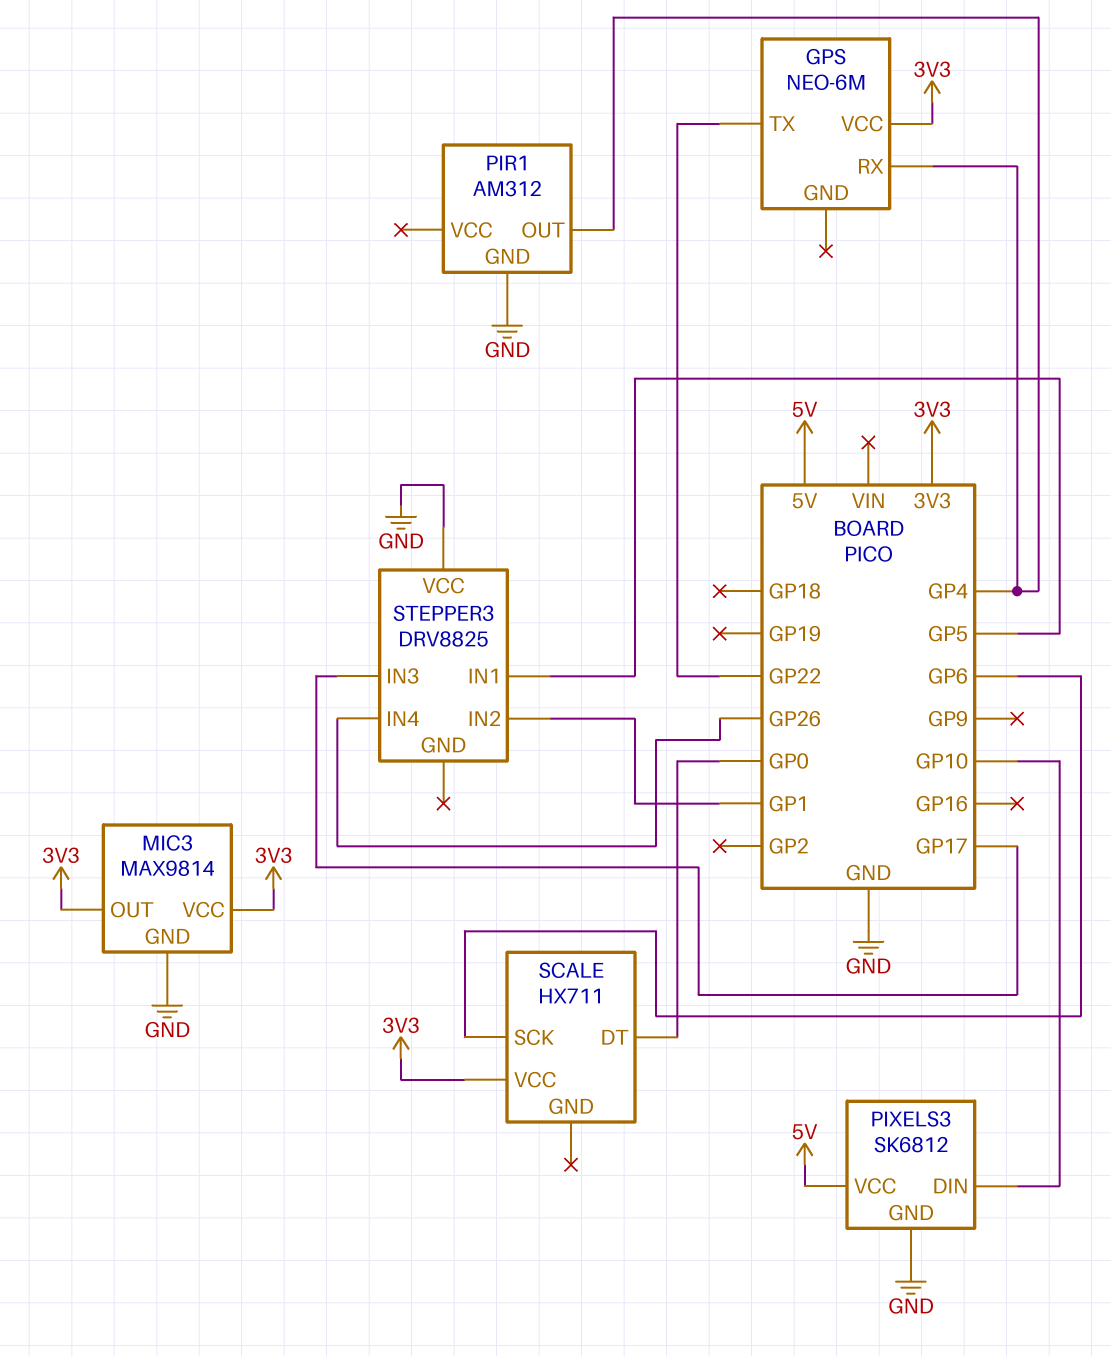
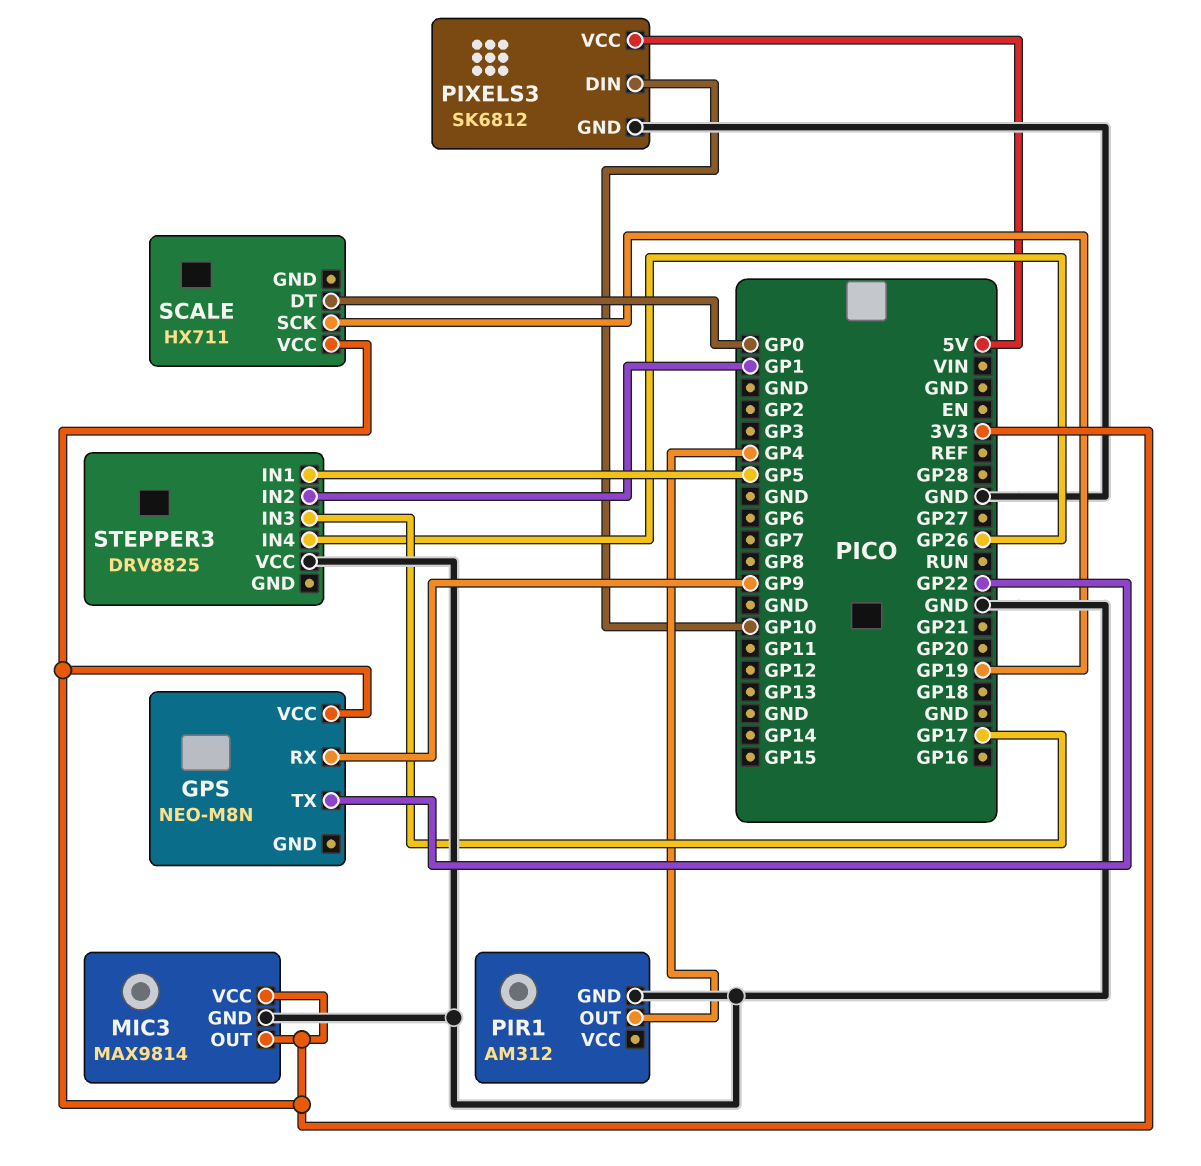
GPS: NEO-6M -> NEO-M8N
GPS pin RX: GP4 -> GP9
SCALE pin SCK: GP6 -> GP19

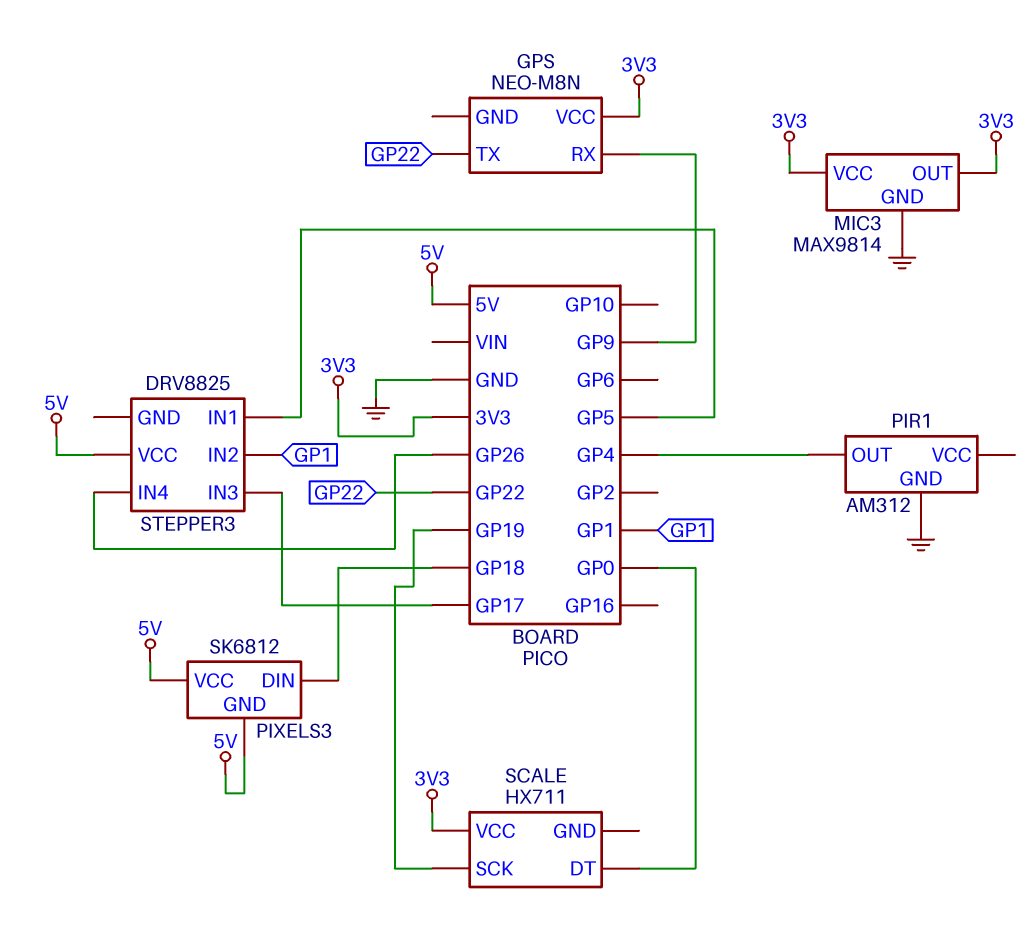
PIXELS3 pin DIN: GP10 -> GP18
PIXELS3 pin GND: GND -> 5V
STEPPER3 pin VCC: GND -> 5V

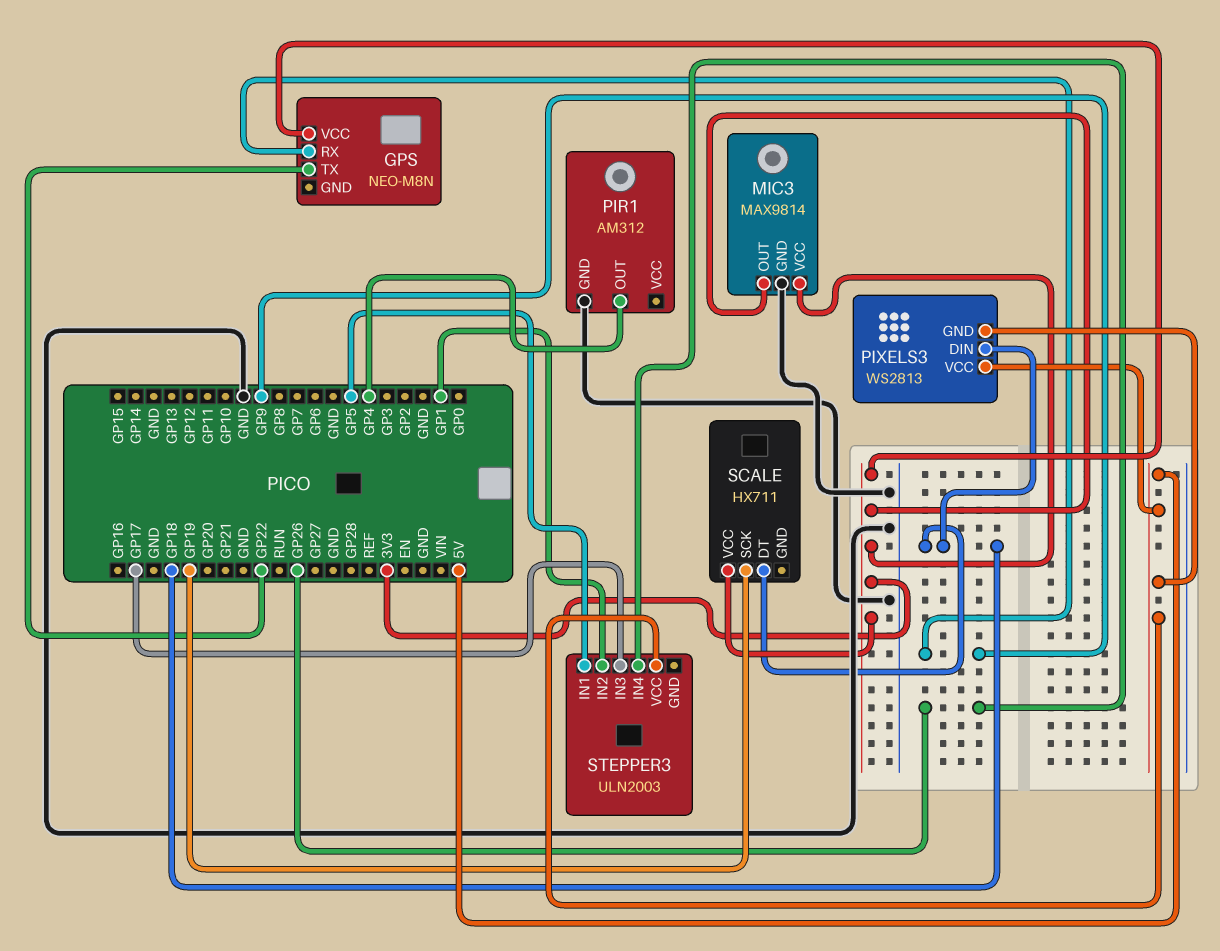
PIXELS3: SK6812 -> WS2813
SCALE pin DT: GP0 -> GP18
STEPPER3: DRV8825 -> ULN2003

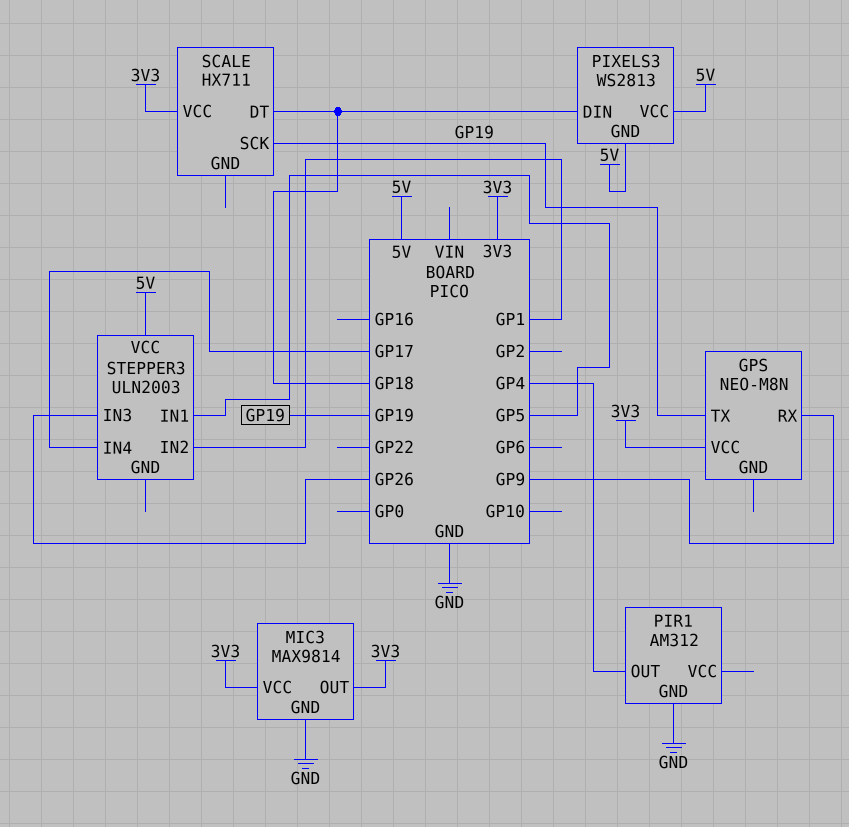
GPS pin TX: GP22 -> GP19
STEPPER3 pin IN3: GP17 -> GP26
STEPPER3 pin IN4: GP26 -> GP17

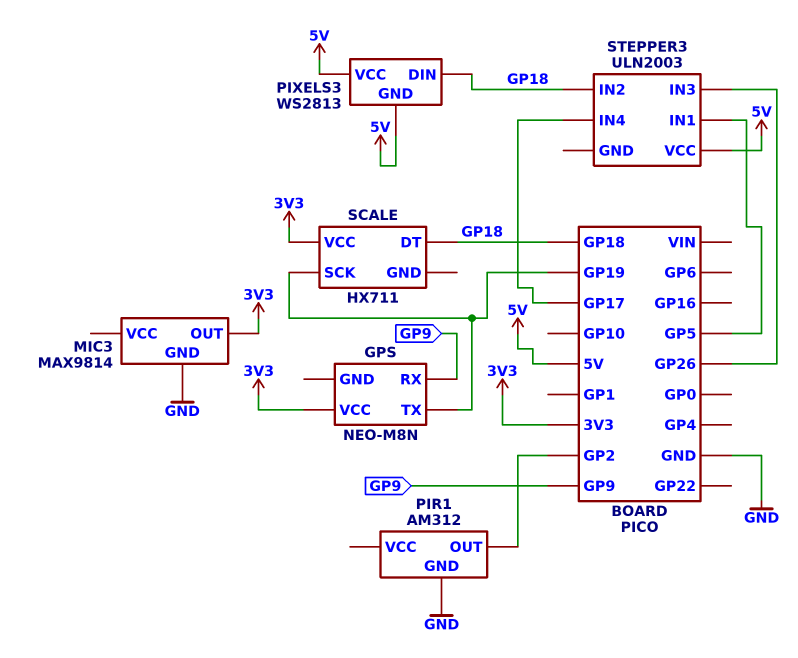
MIC3 pin VCC: 3V3 -> none
PIR1 pin OUT: GP4 -> GP2
STEPPER3 pin IN2: GP1 -> GP18

